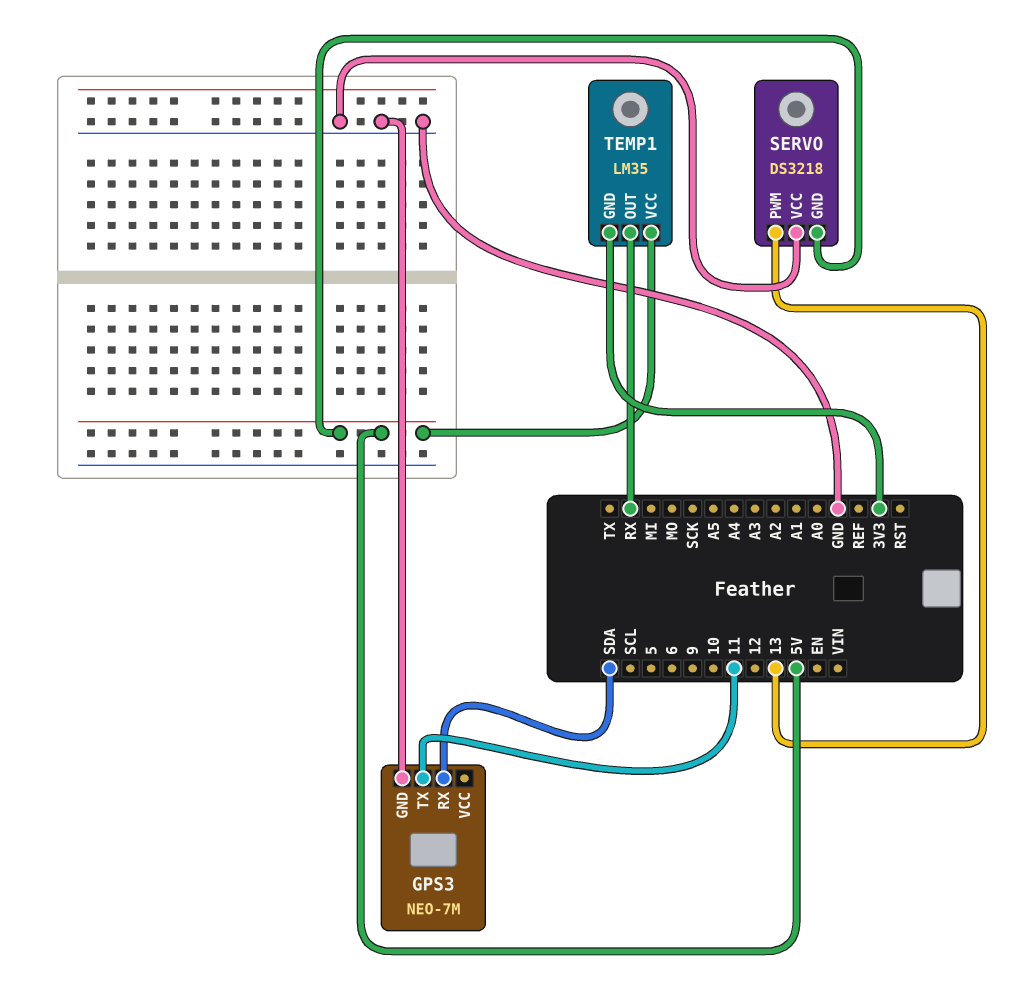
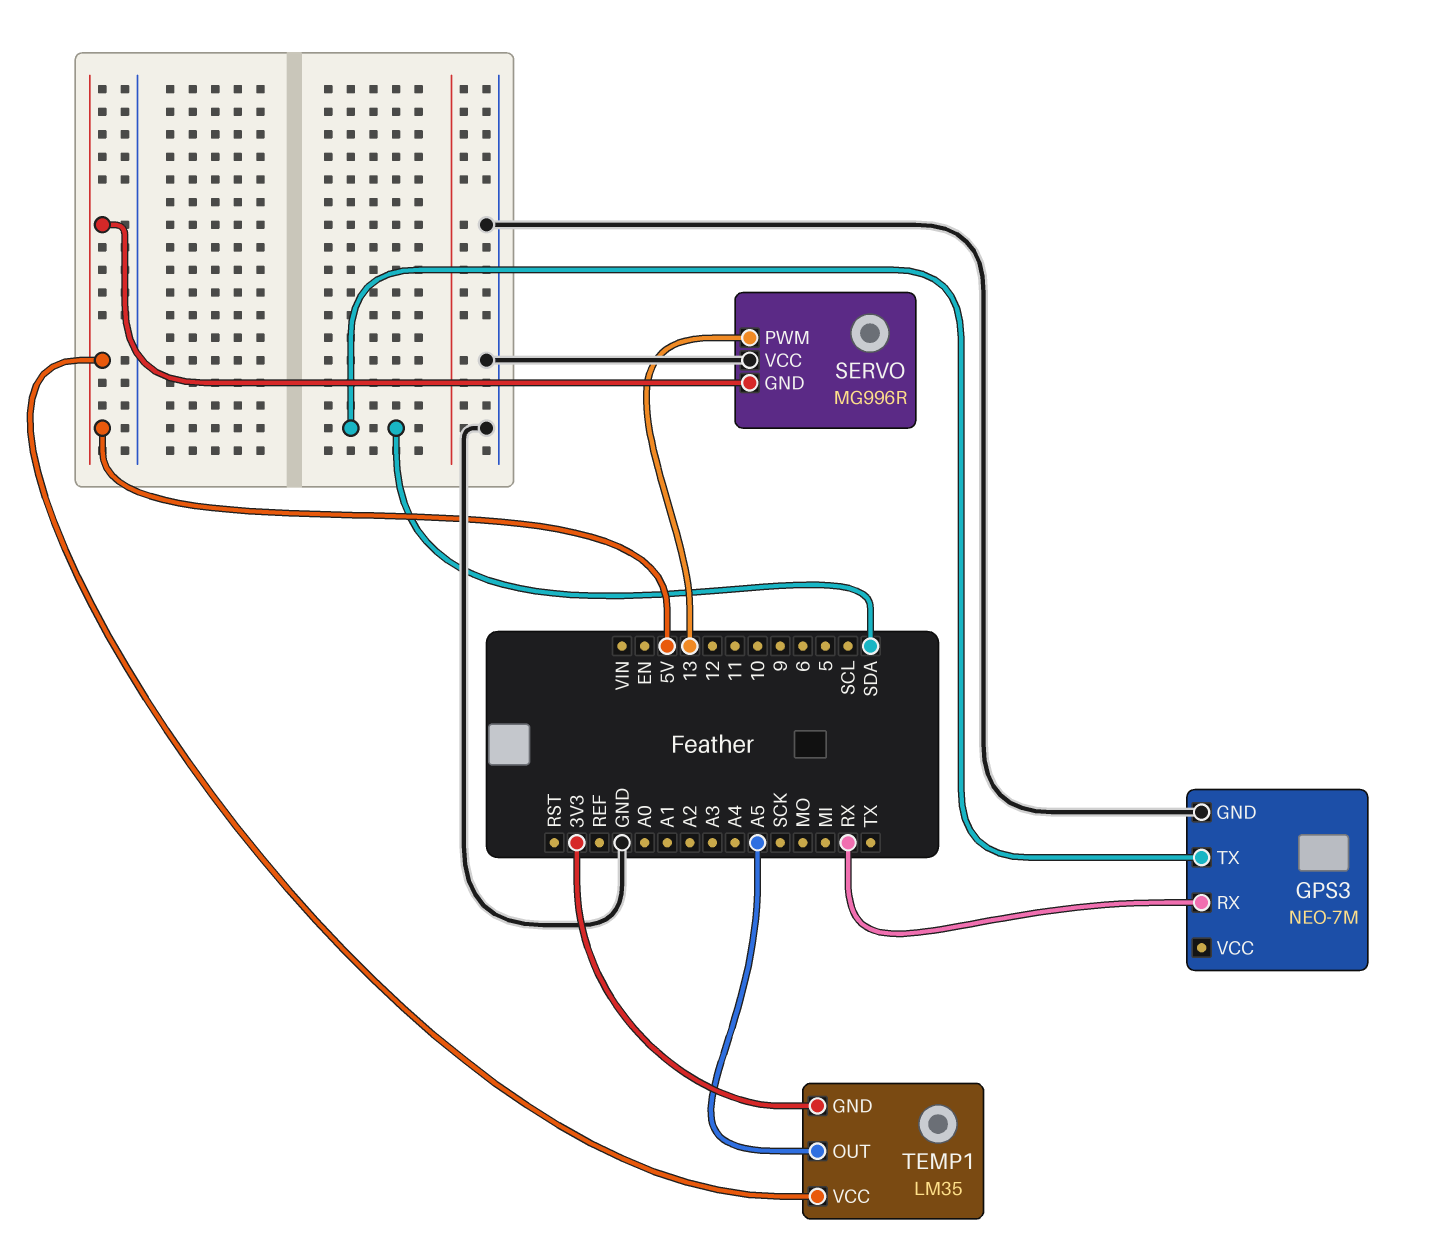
GPS3 pin RX: SDA -> RX
GPS3 pin TX: 11 -> SDA
SERVO: DS3218 -> MG996R
TEMP1 pin OUT: RX -> A5

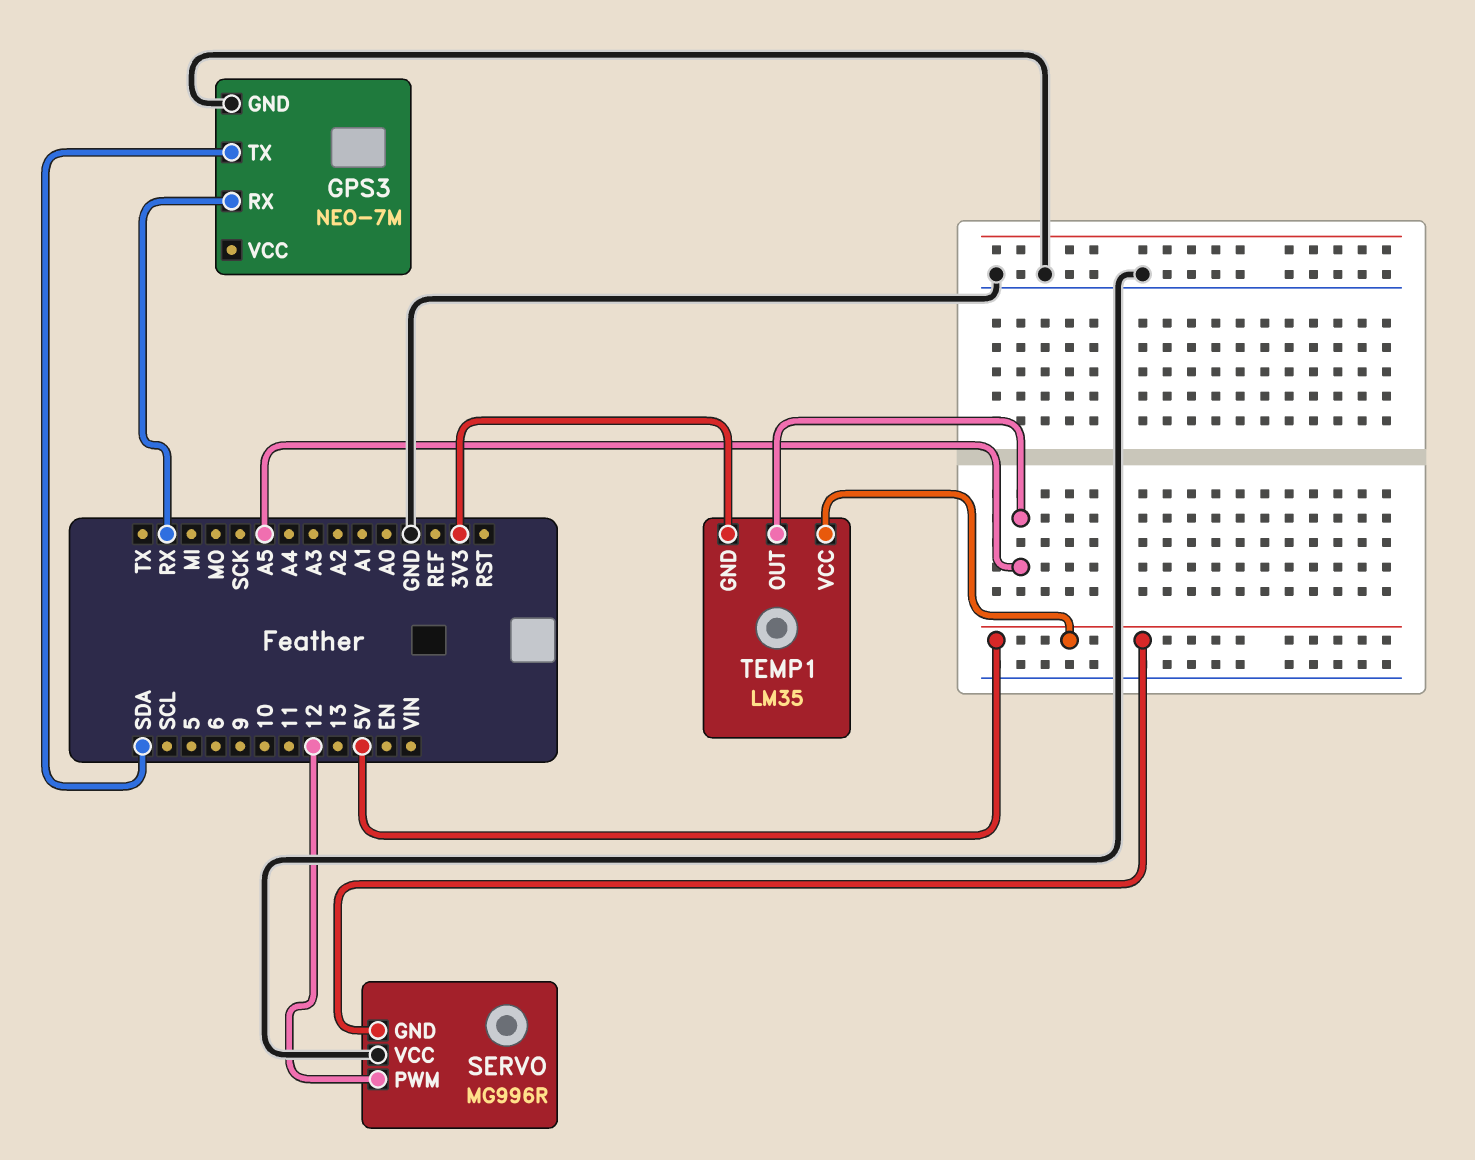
SERVO pin PWM: 13 -> 12

